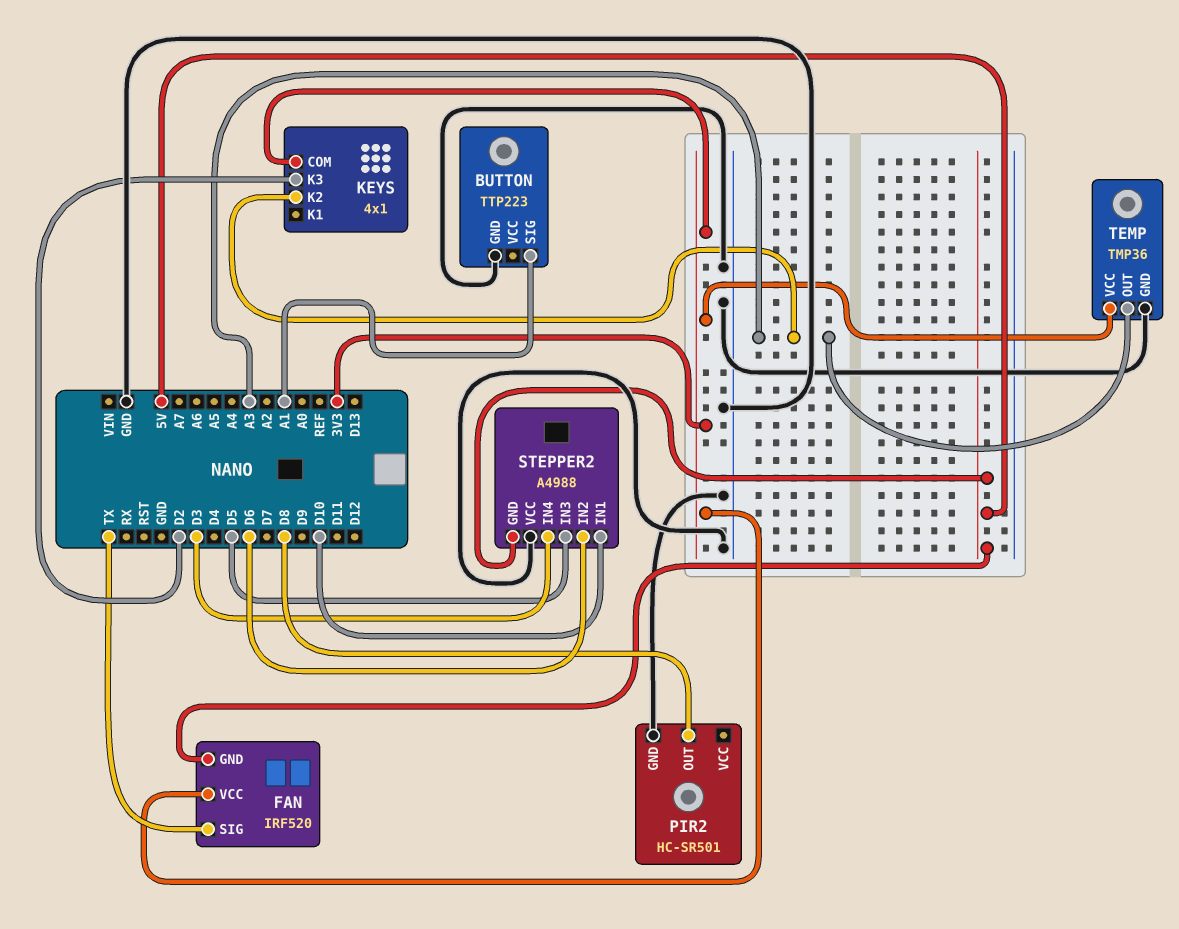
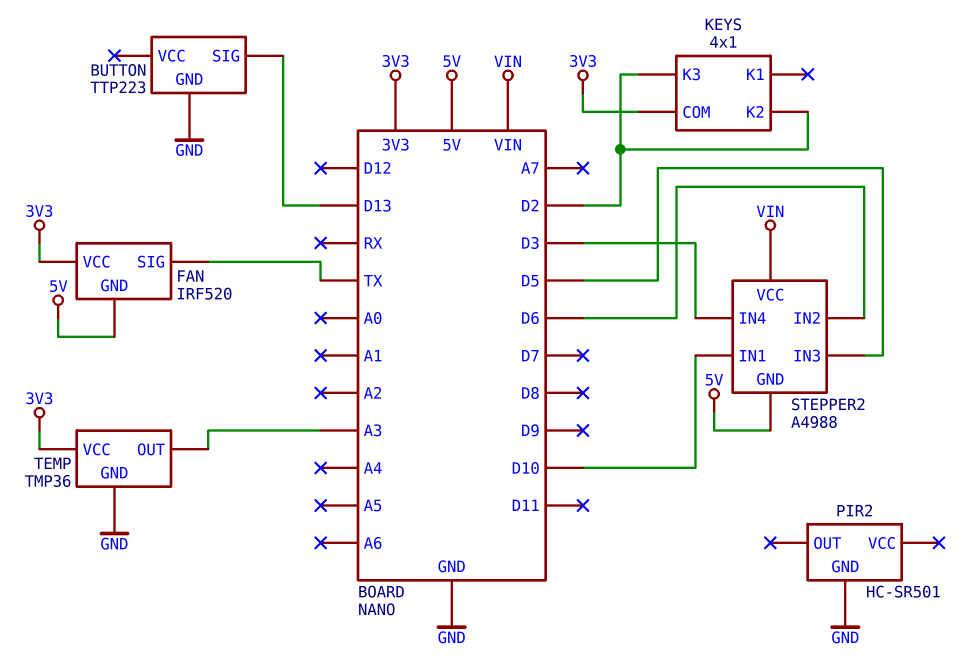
BUTTON pin SIG: A1 -> D13
KEYS pin K2: A3 -> D2
PIR2 pin OUT: D8 -> none
STEPPER2 pin VCC: GND -> VIN

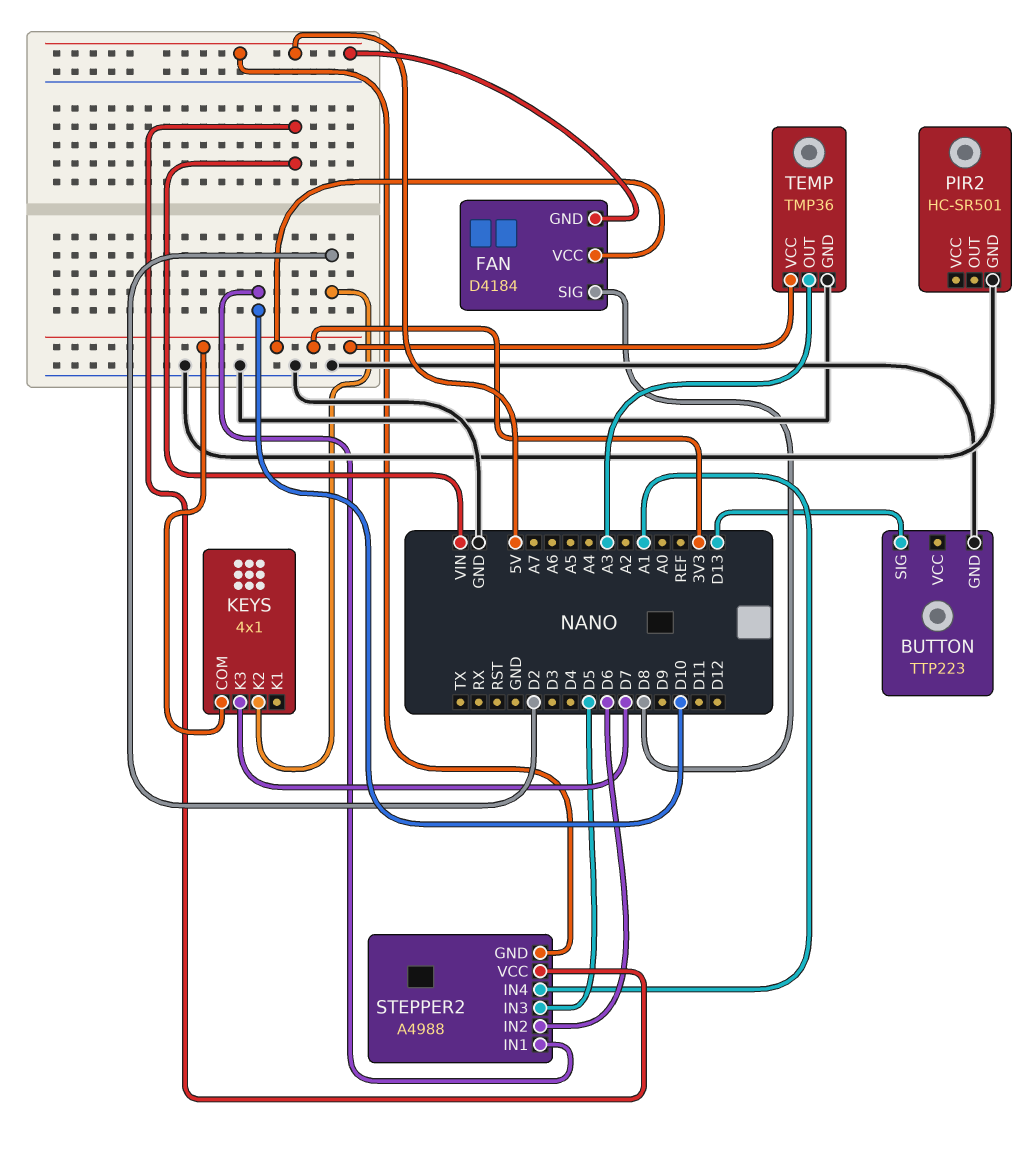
FAN: IRF520 -> D4184
FAN pin SIG: TX -> D8
KEYS pin K3: D2 -> D7
STEPPER2 pin IN4: D3 -> A1

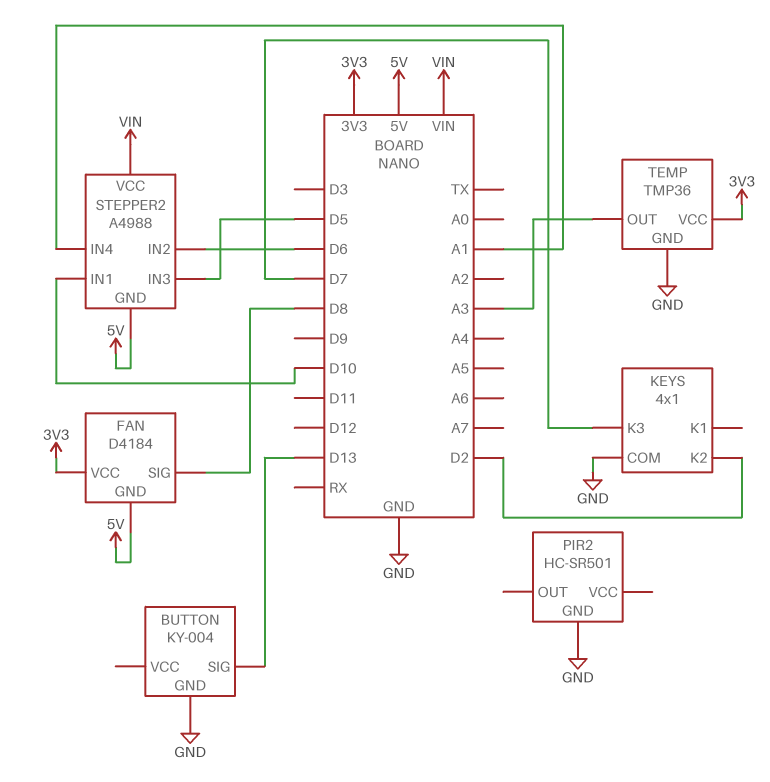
BUTTON: TTP223 -> KY-004
KEYS pin COM: 3V3 -> GND

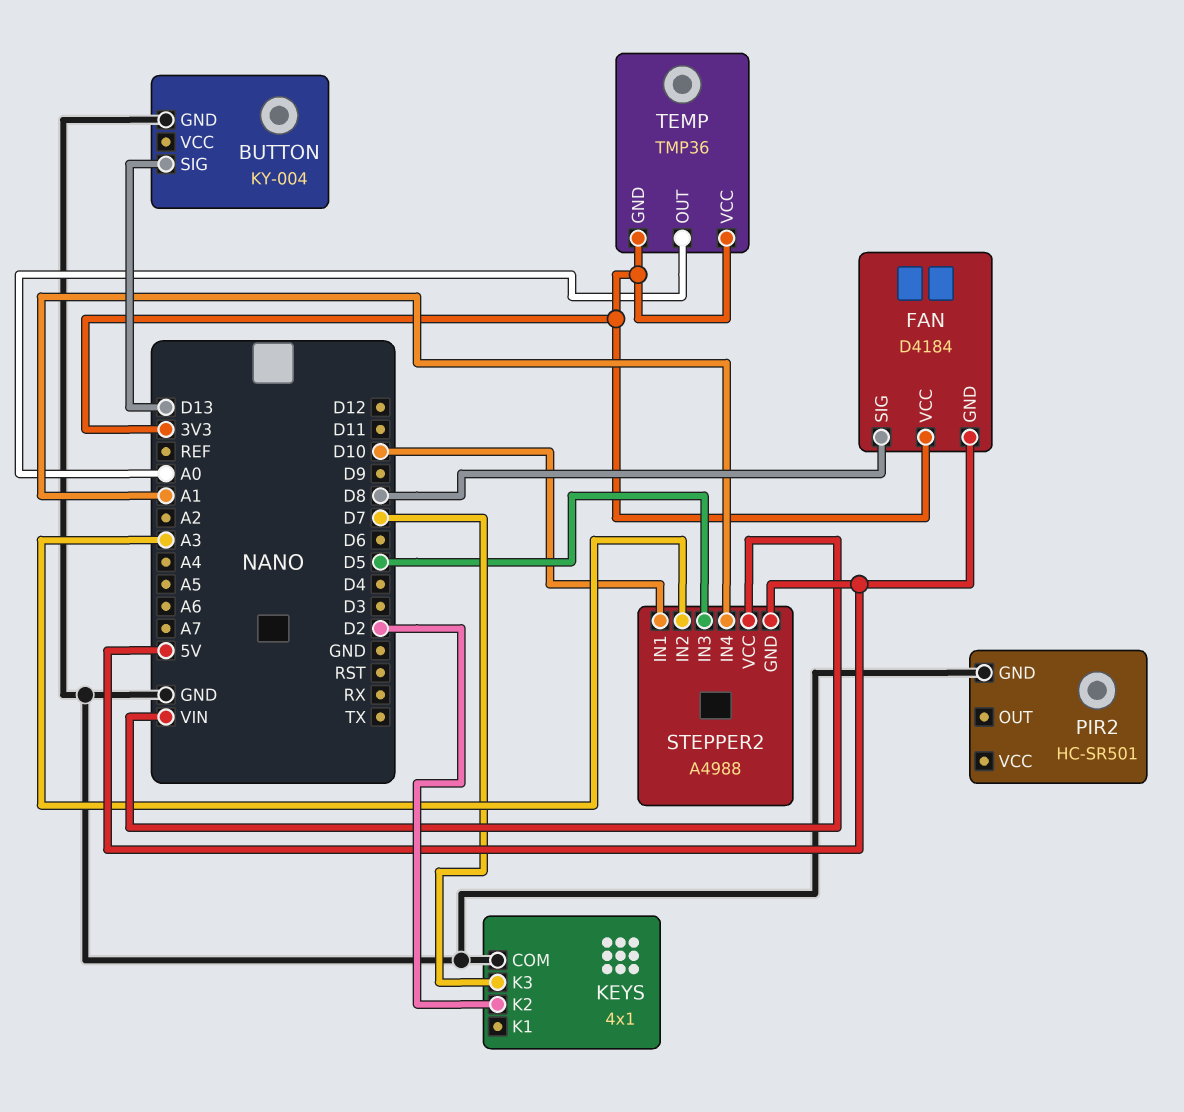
STEPPER2 pin IN2: D6 -> A3
TEMP pin GND: GND -> 3V3
TEMP pin OUT: A3 -> A0

